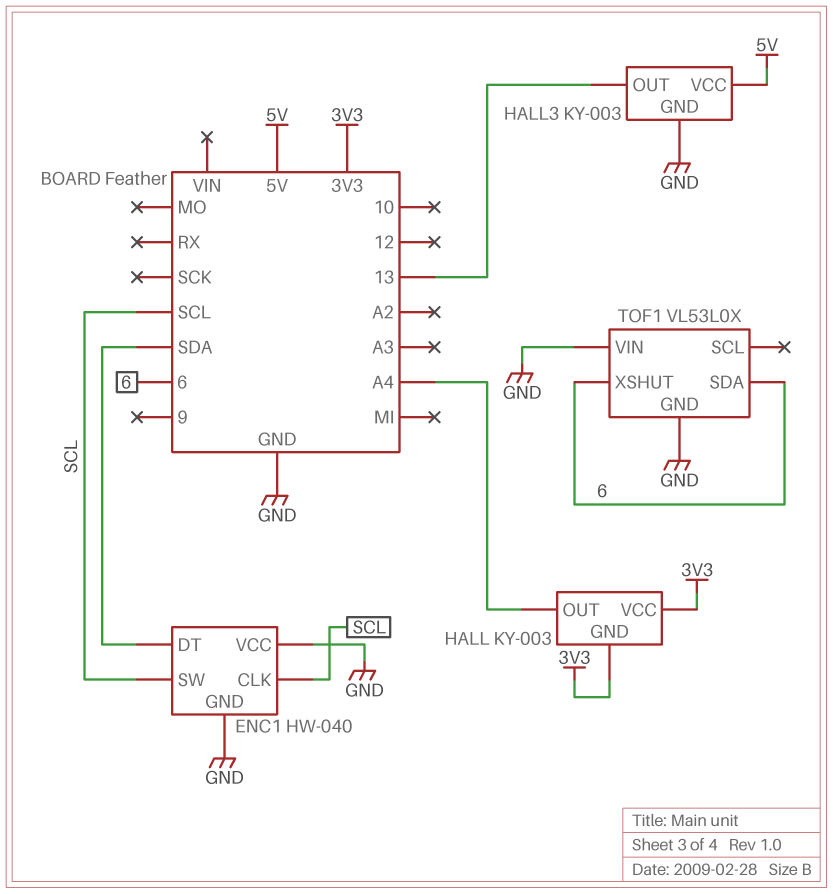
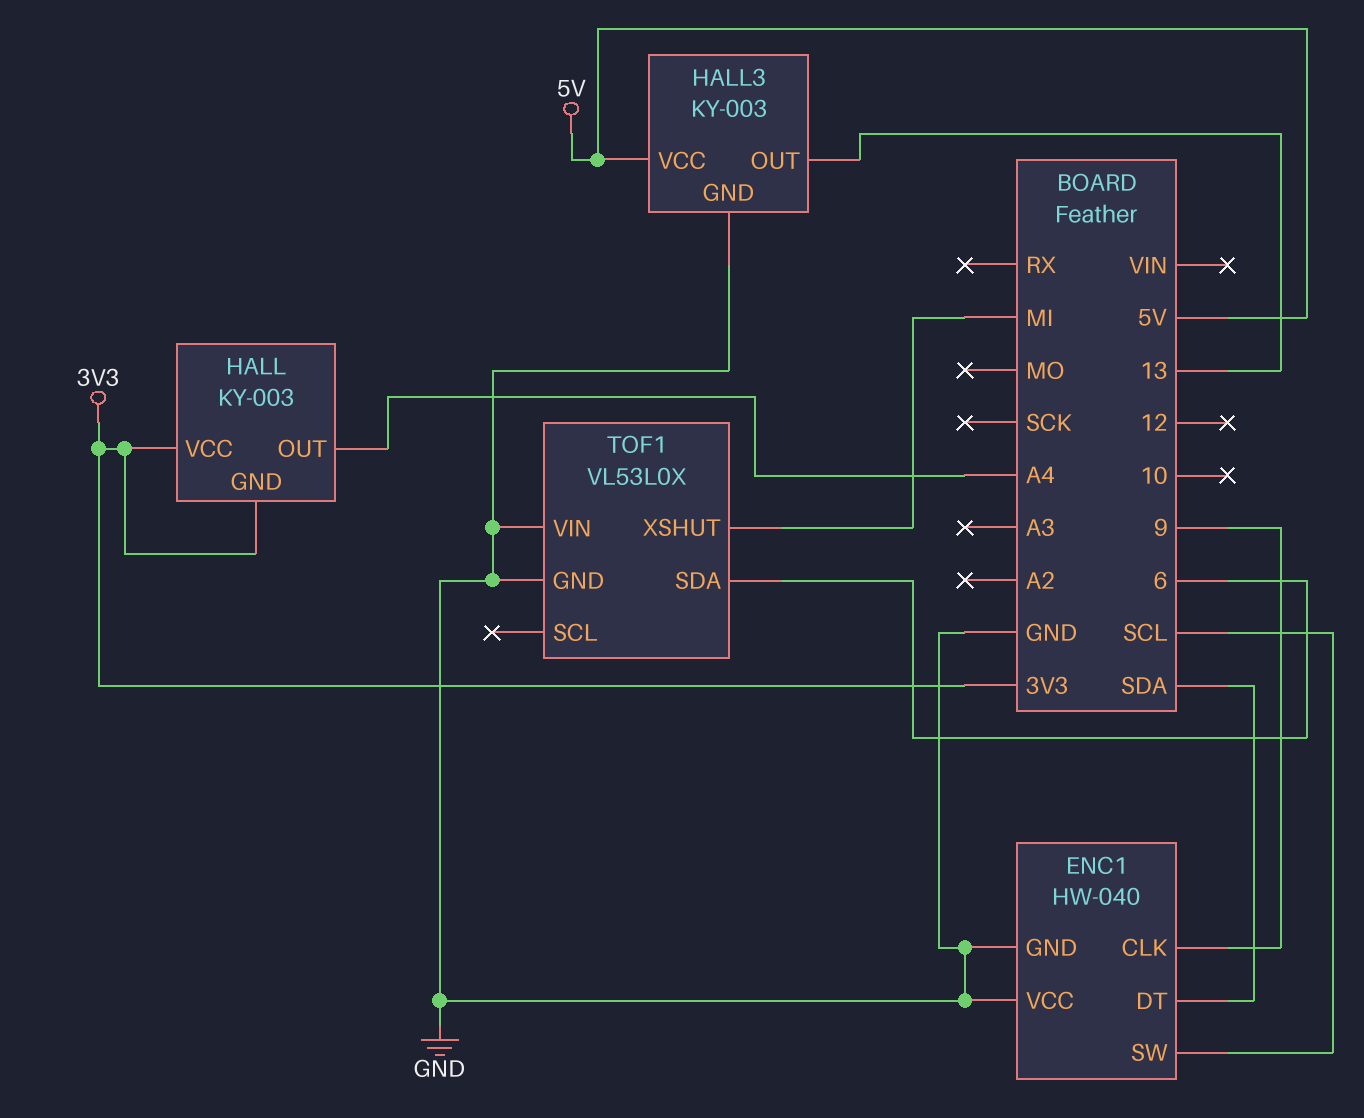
ENC1 pin CLK: SCL -> 9
TOF1 pin XSHUT: 6 -> MI

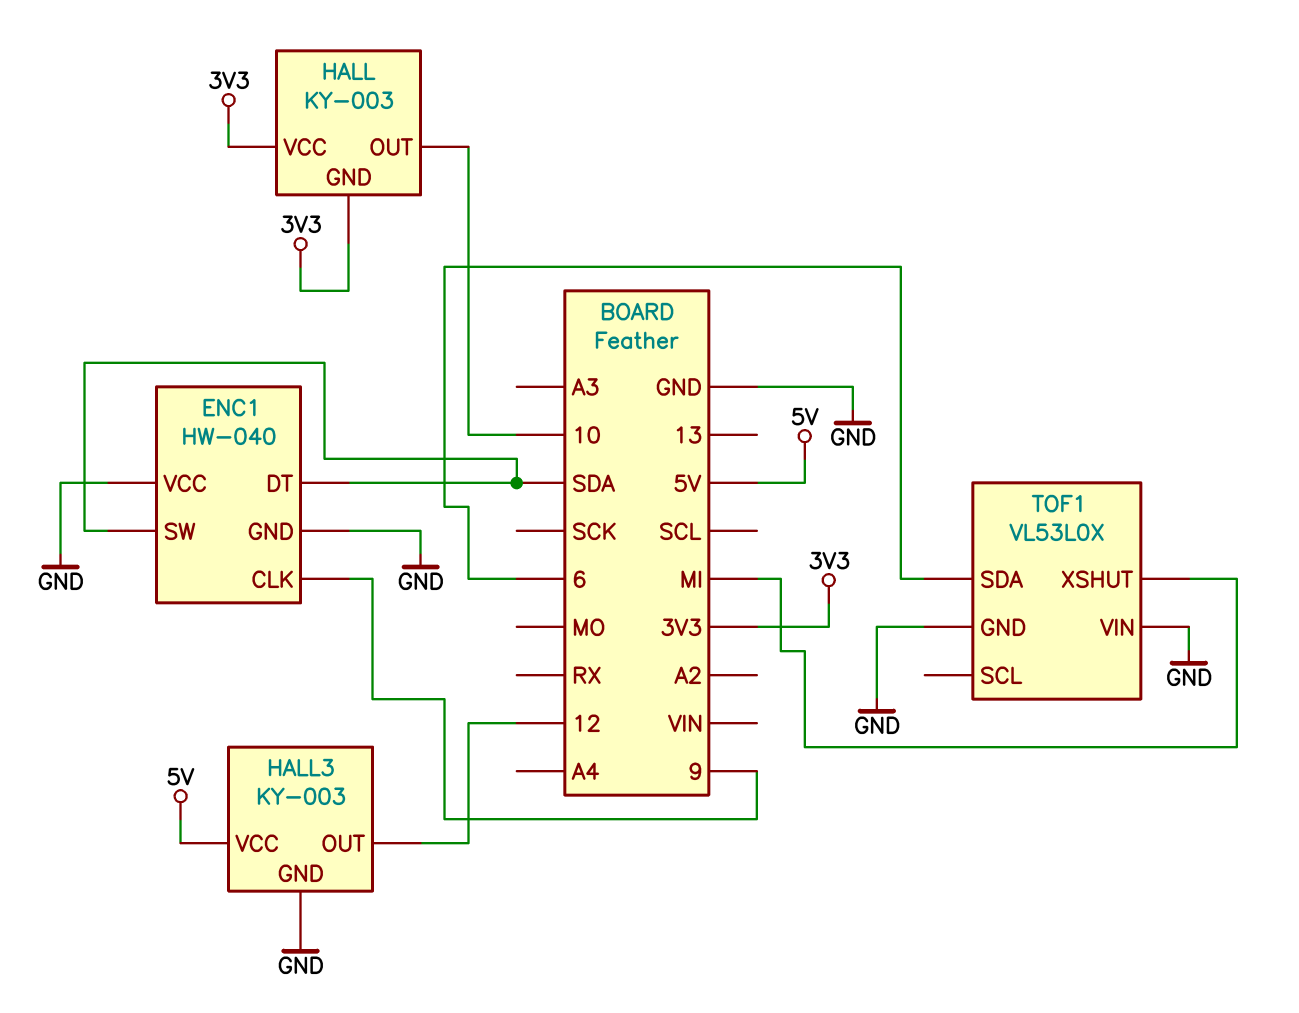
ENC1 pin SW: SCL -> SDA
HALL pin OUT: A4 -> 10
HALL3 pin OUT: 13 -> 12

